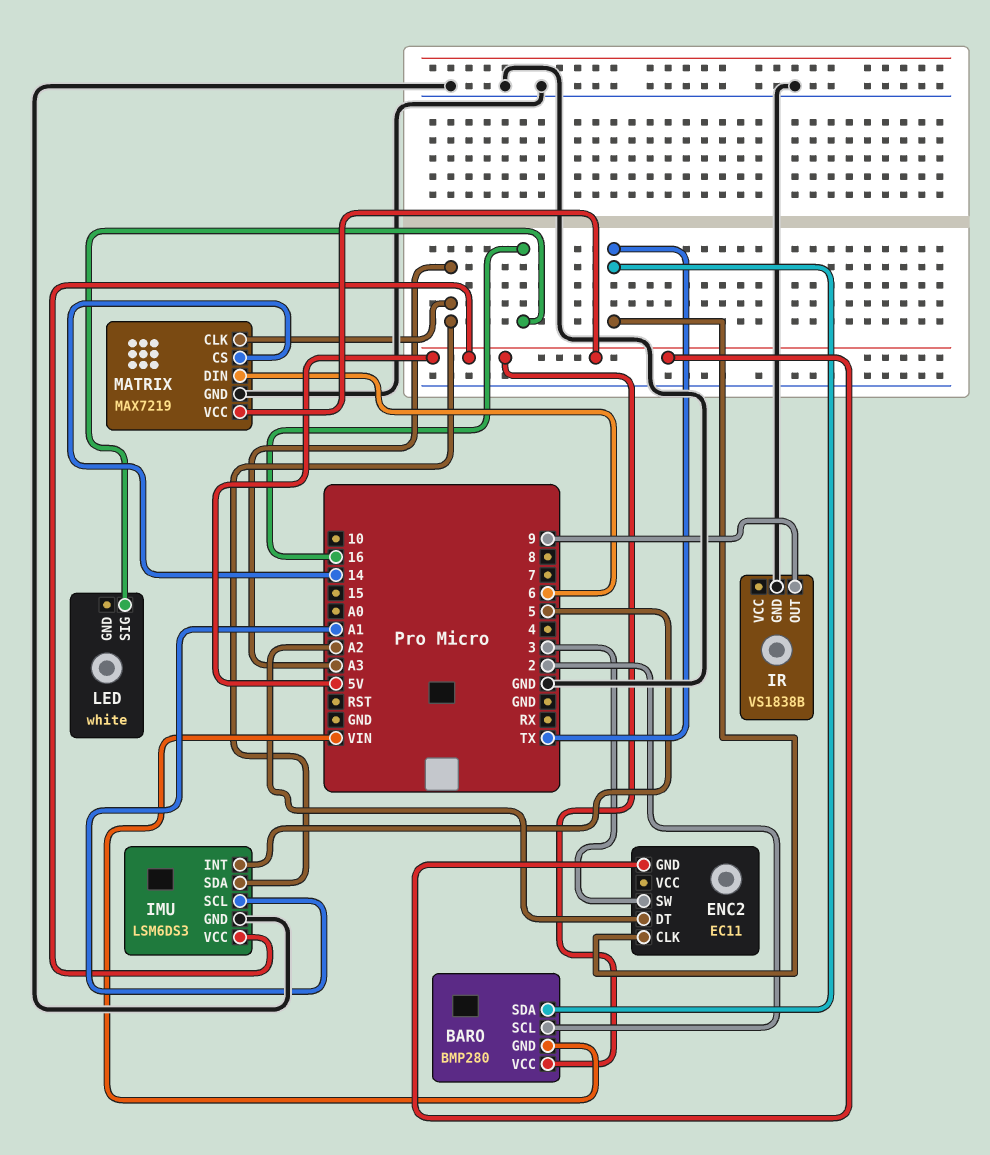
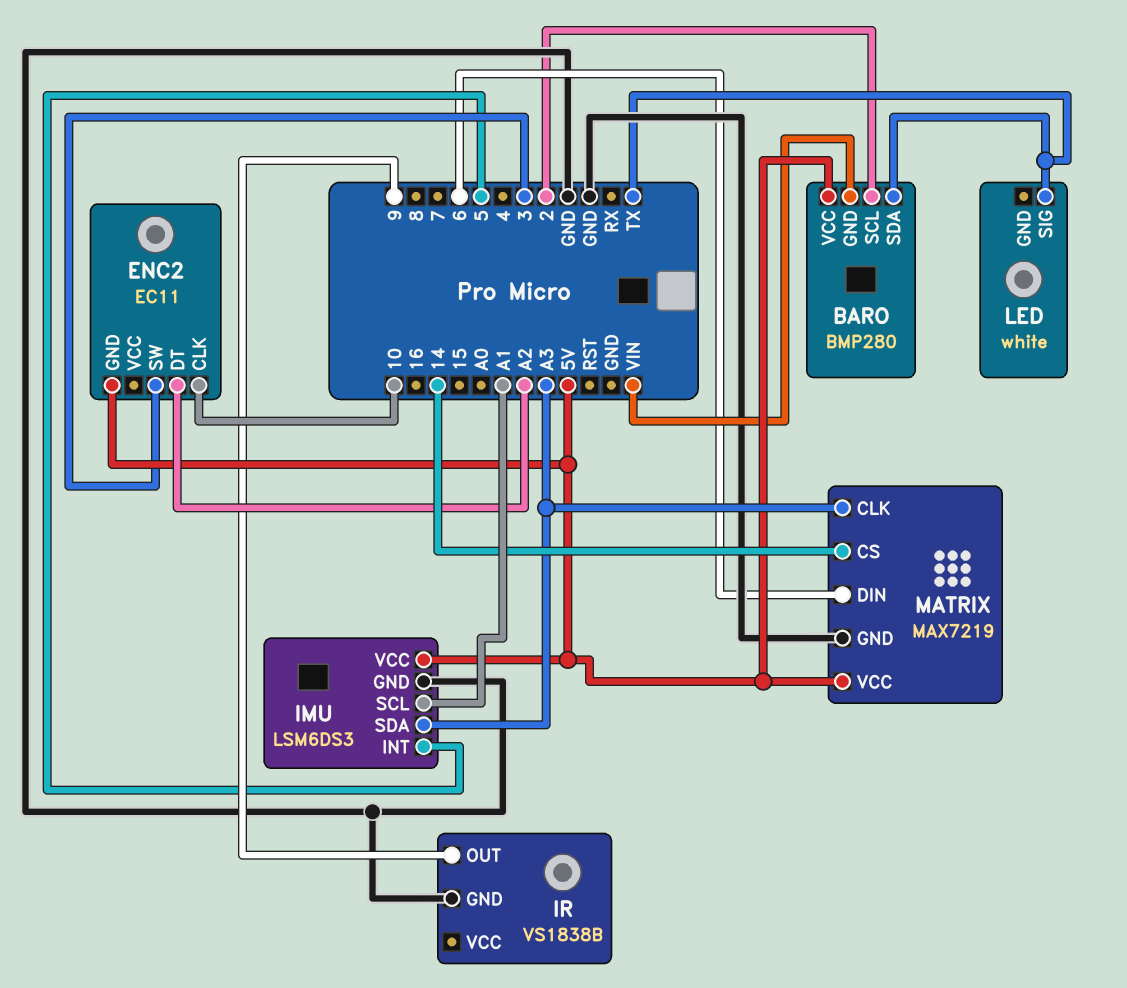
ENC2 pin CLK: TX -> 10
LED pin SIG: 16 -> TX

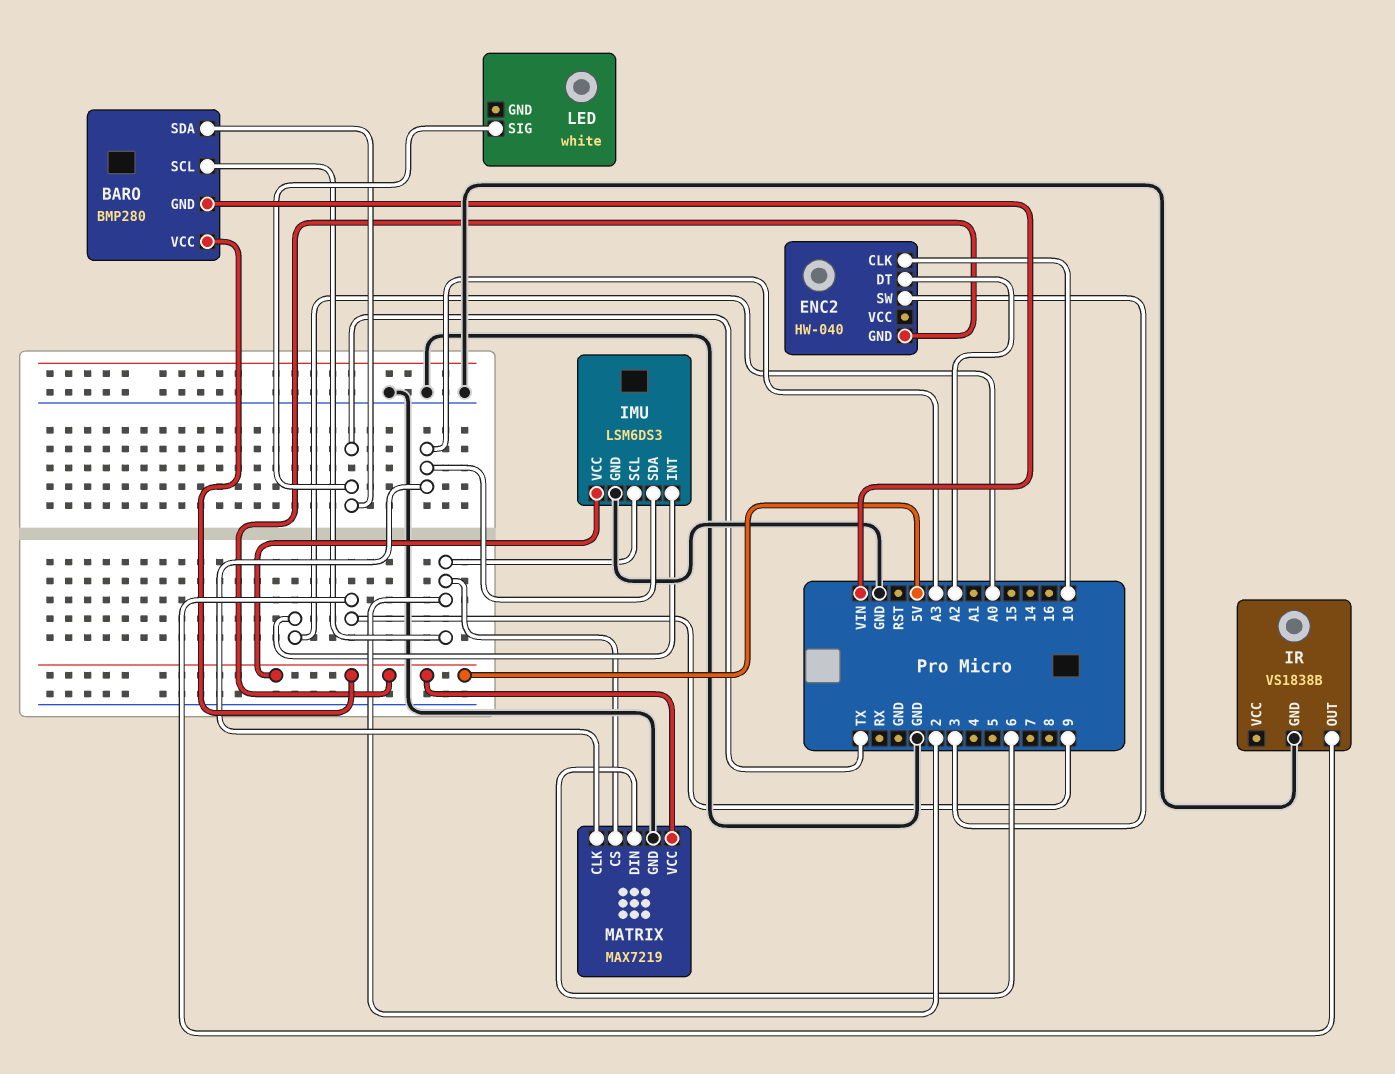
ENC2: EC11 -> HW-040
IMU pin INT: 5 -> A0
IMU pin SCL: A1 -> 2
MATRIX pin CS: 14 -> 2

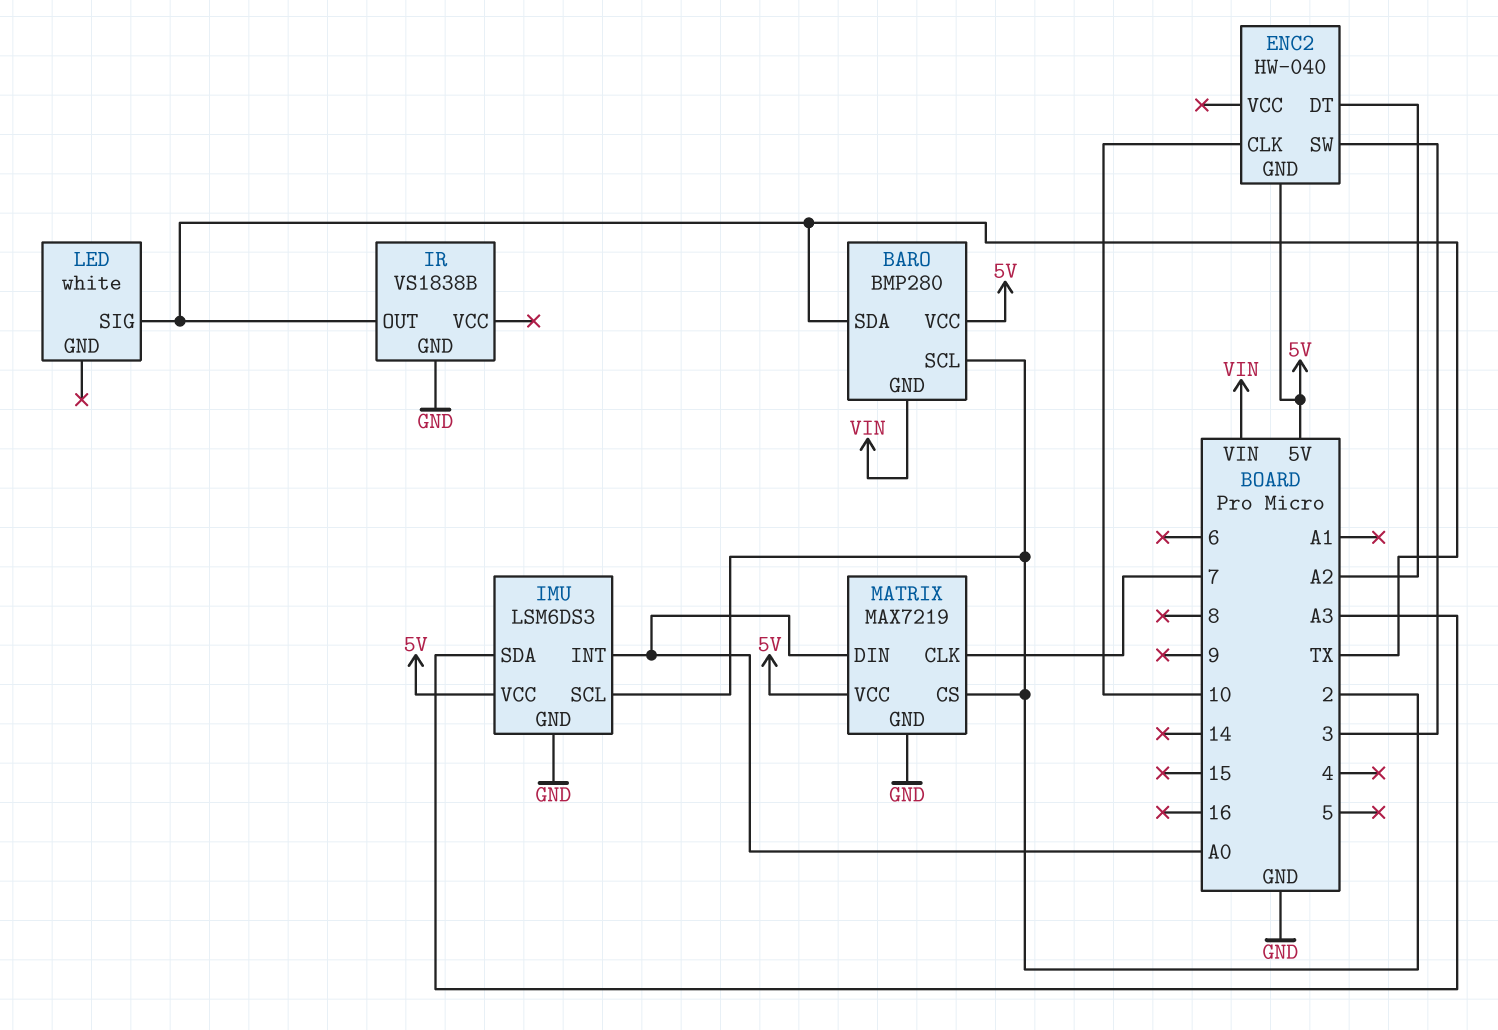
IR pin OUT: 9 -> TX
MATRIX pin CLK: A3 -> 7
MATRIX pin DIN: 6 -> A0

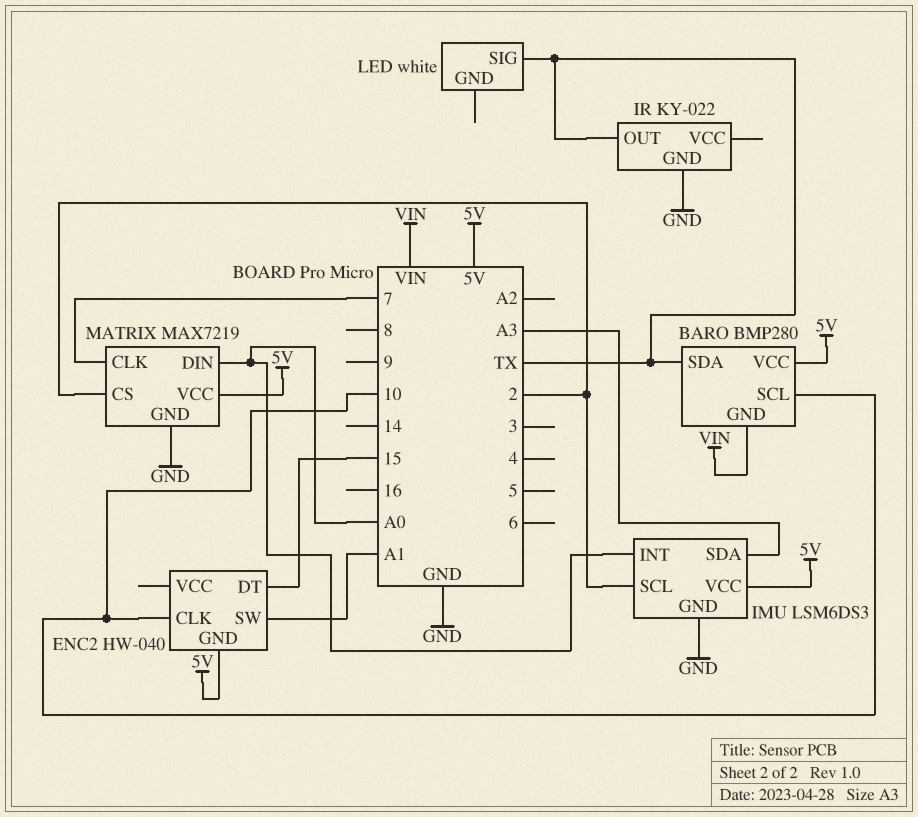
BARO pin SCL: 2 -> 10
ENC2 pin DT: A2 -> 15
ENC2 pin SW: 3 -> A1
IR: VS1838B -> KY-022

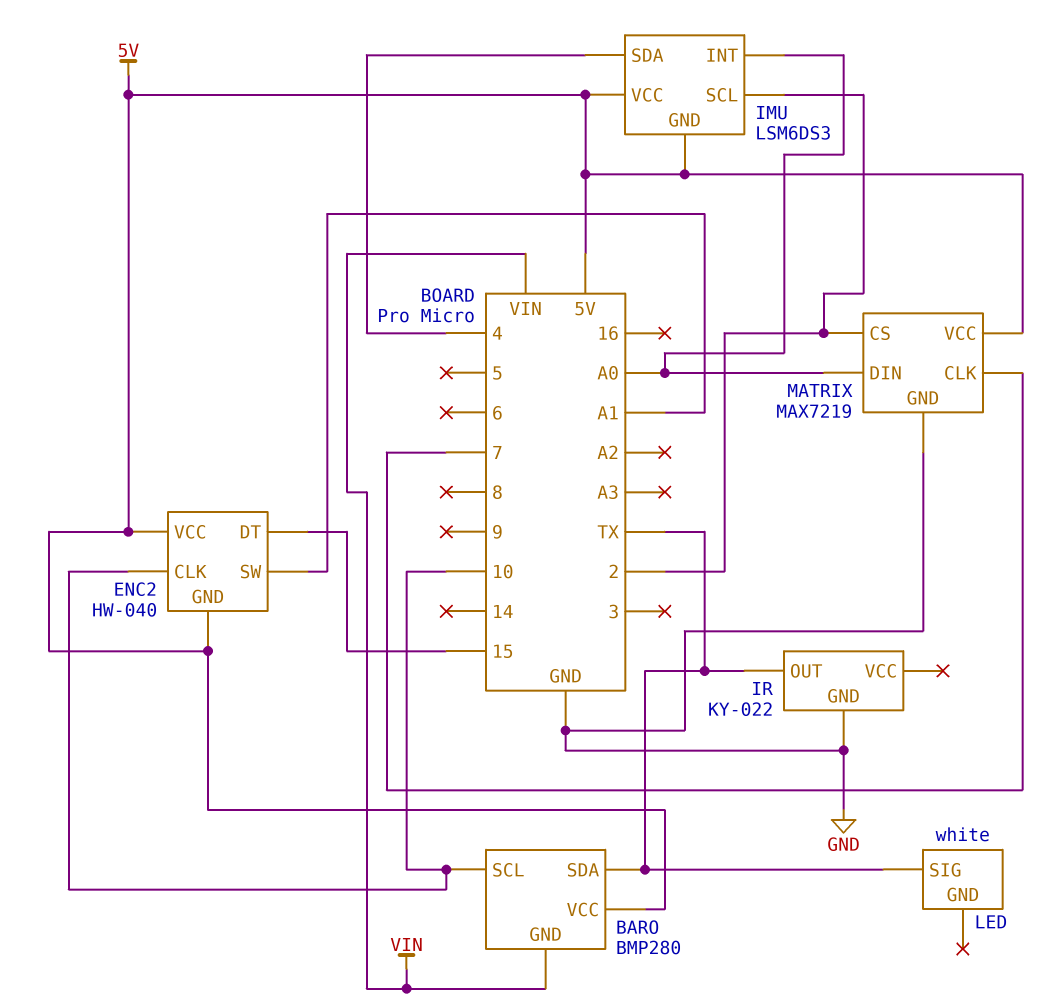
ENC2 pin VCC: none -> 5V
IMU pin GND: GND -> 5V
IMU pin SDA: A3 -> 4

